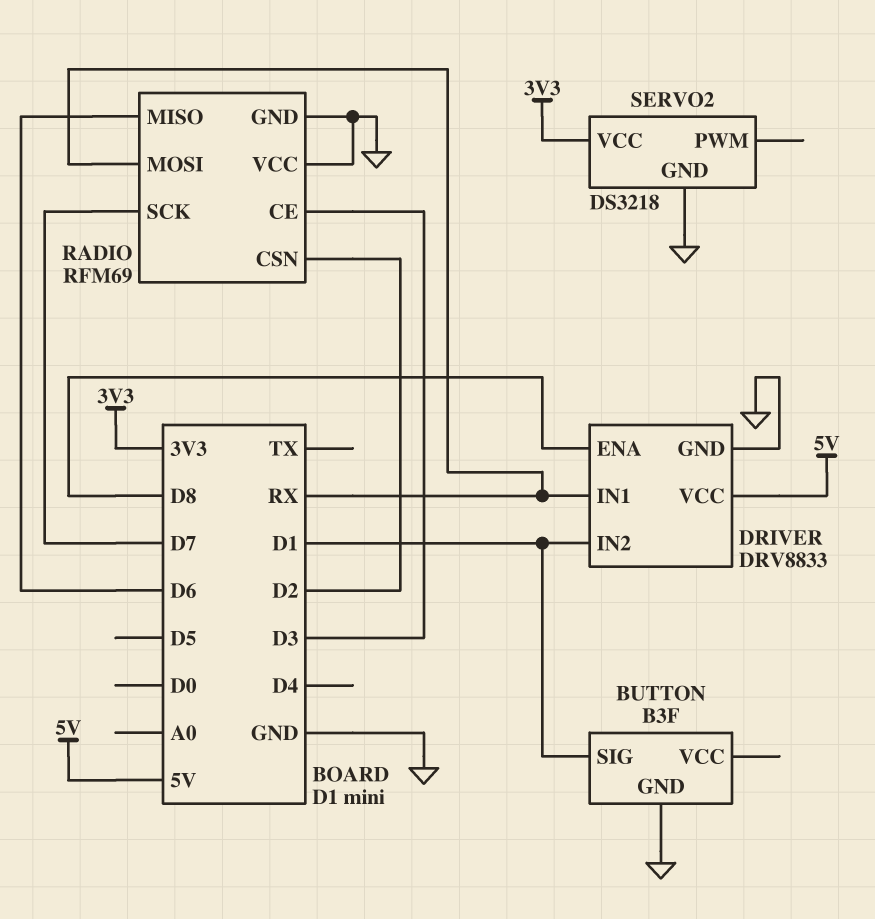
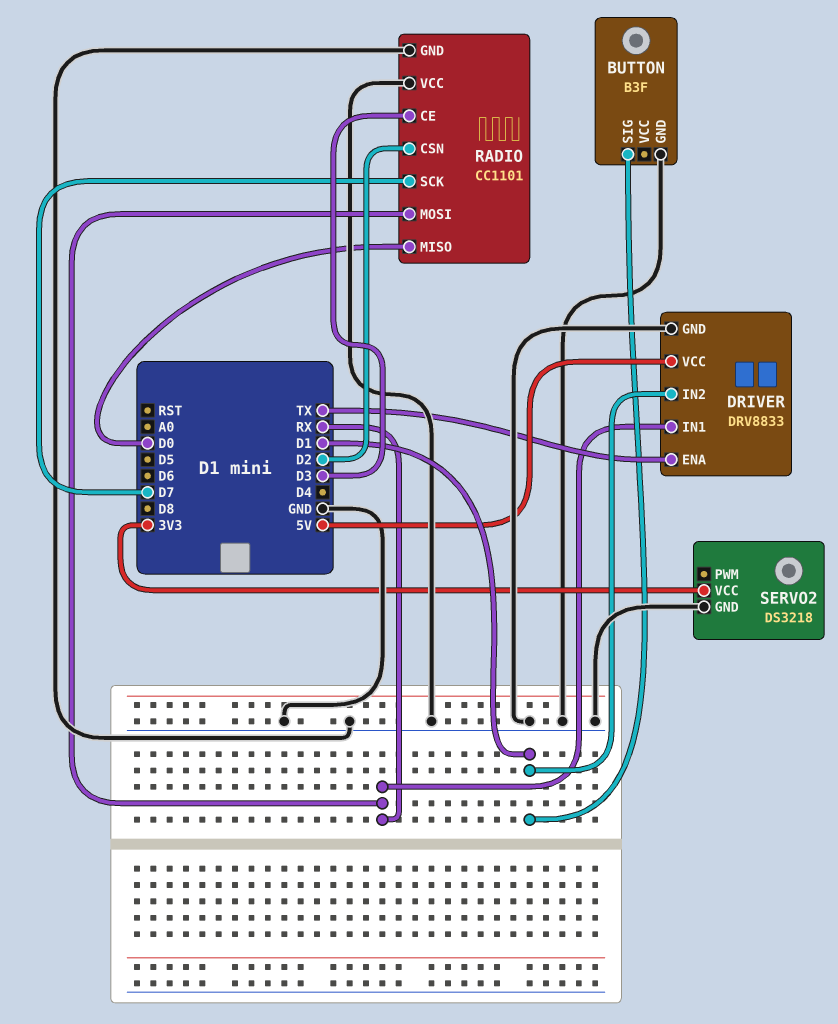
DRIVER pin ENA: D8 -> TX
RADIO: RFM69 -> CC1101
RADIO pin MISO: D6 -> D0

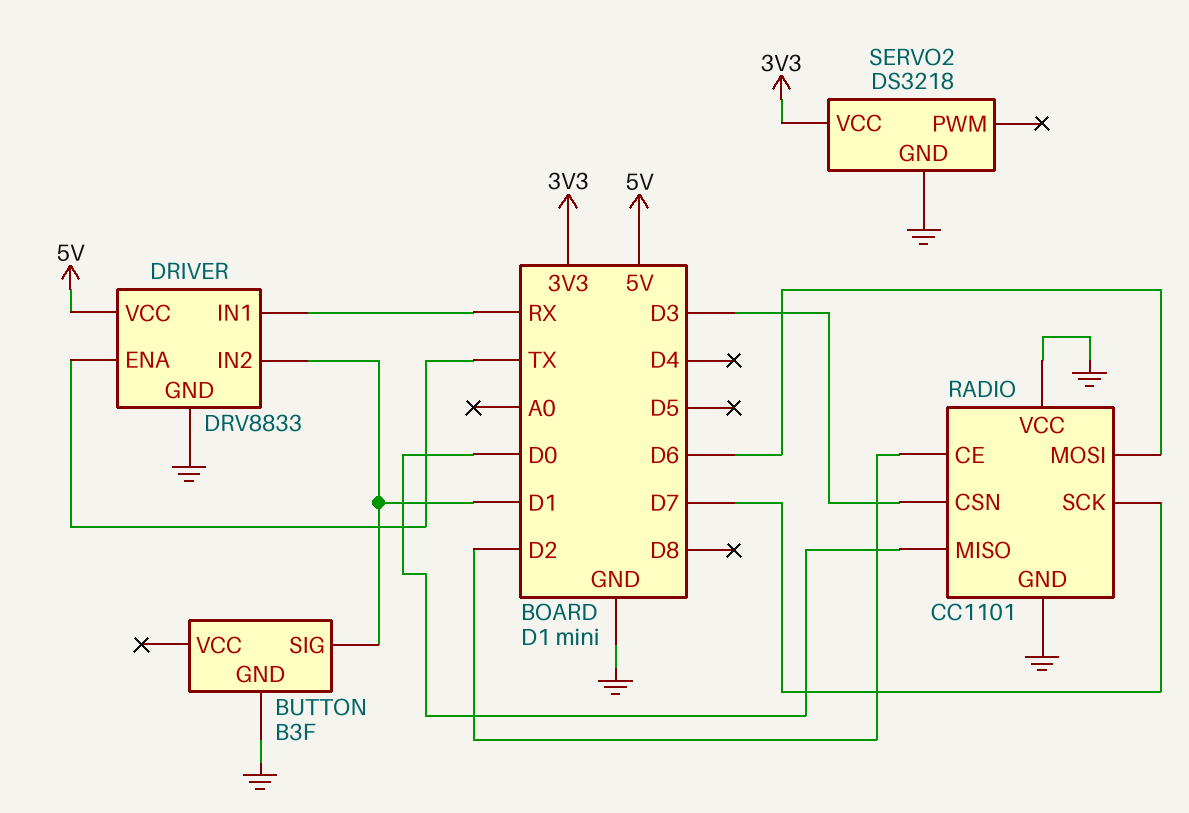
RADIO pin CE: D3 -> D2
RADIO pin CSN: D2 -> D3
RADIO pin MOSI: RX -> D6

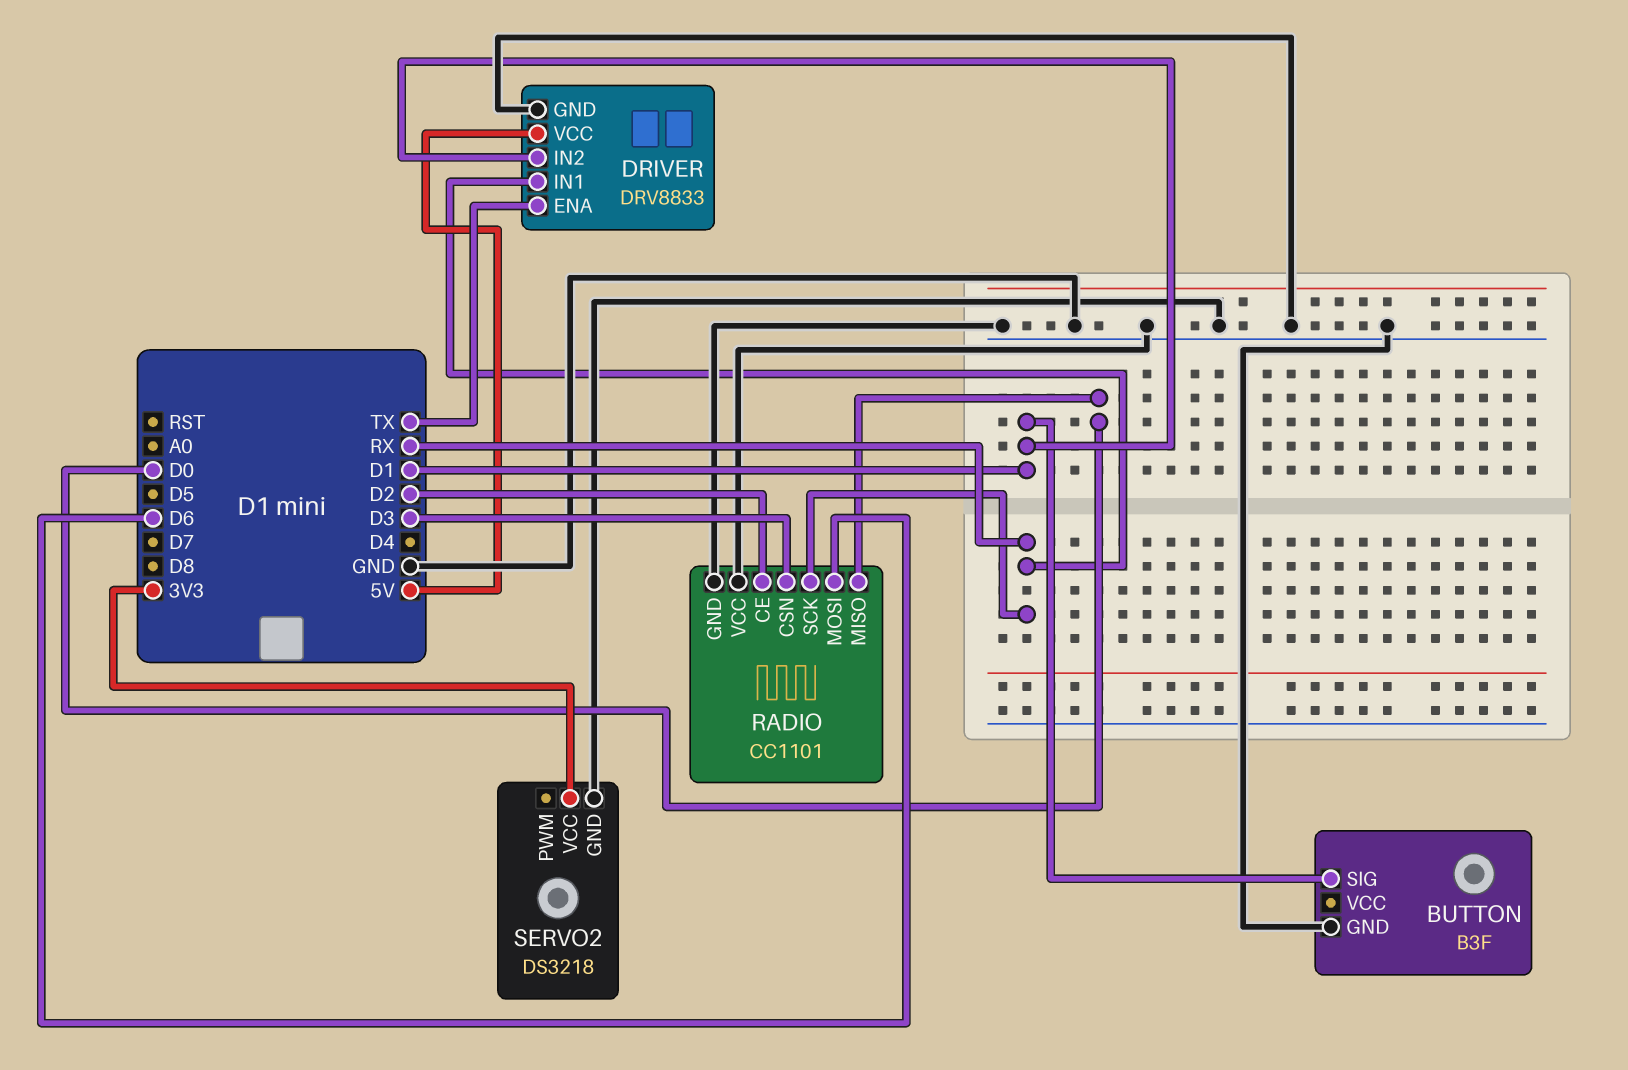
RADIO pin SCK: D7 -> RX

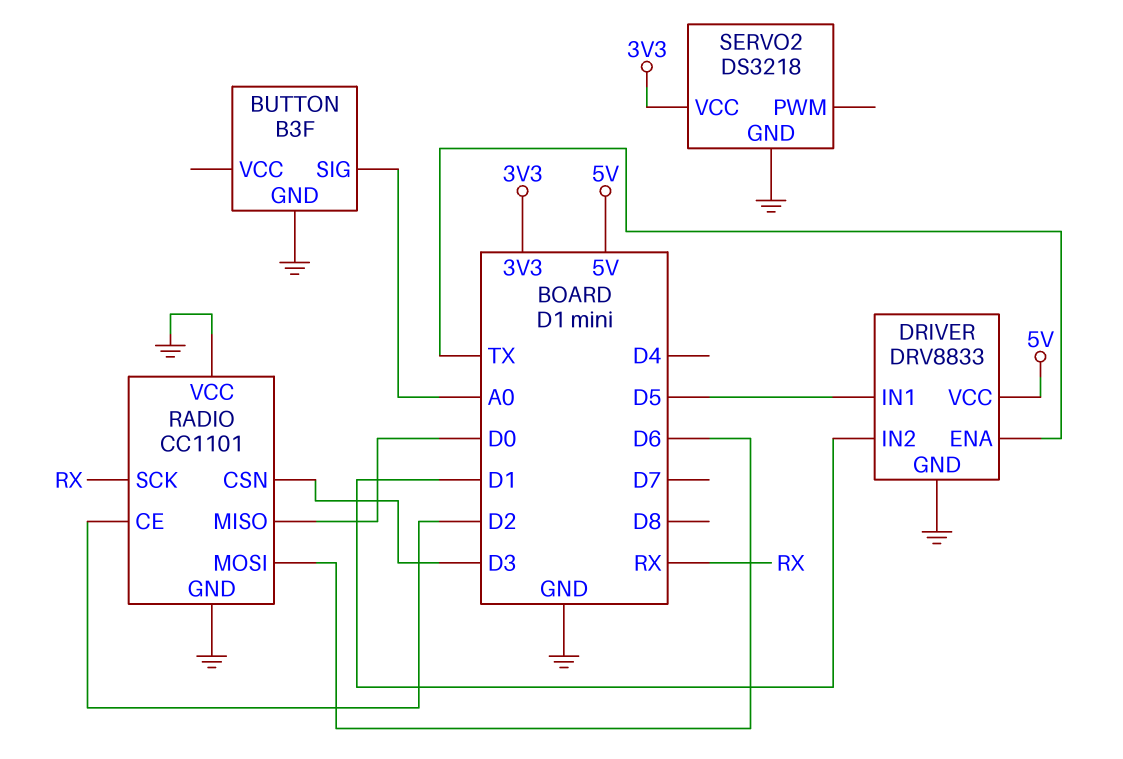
BUTTON pin SIG: D1 -> A0
DRIVER pin IN1: RX -> D5

